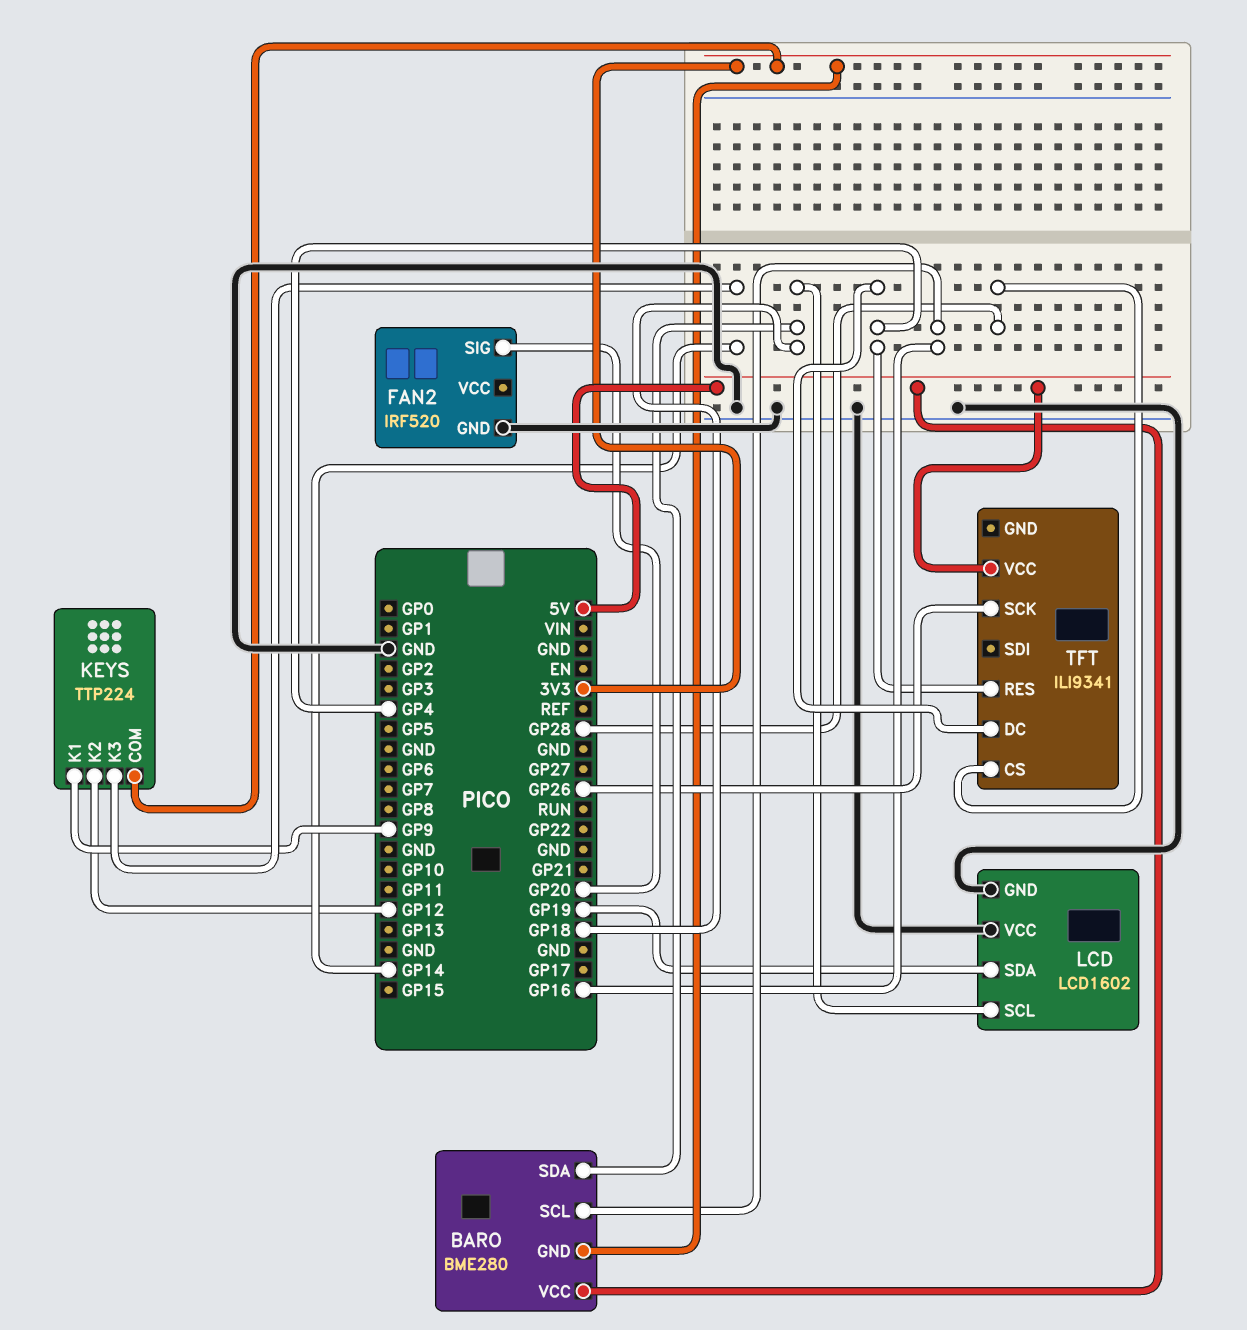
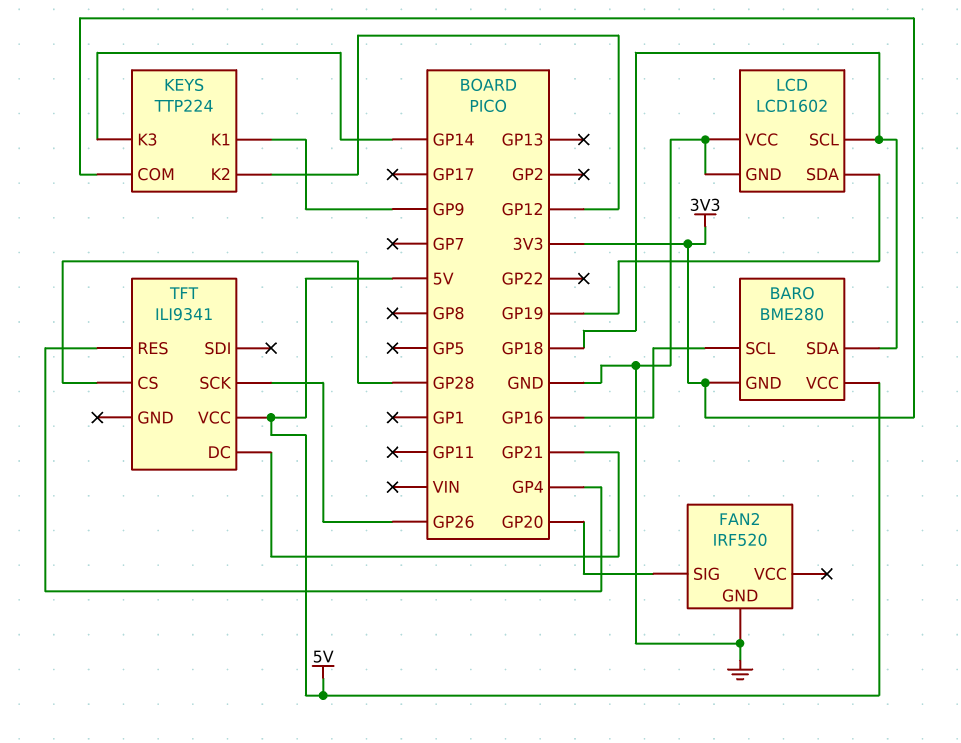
TFT pin DC: GP4 -> GP21

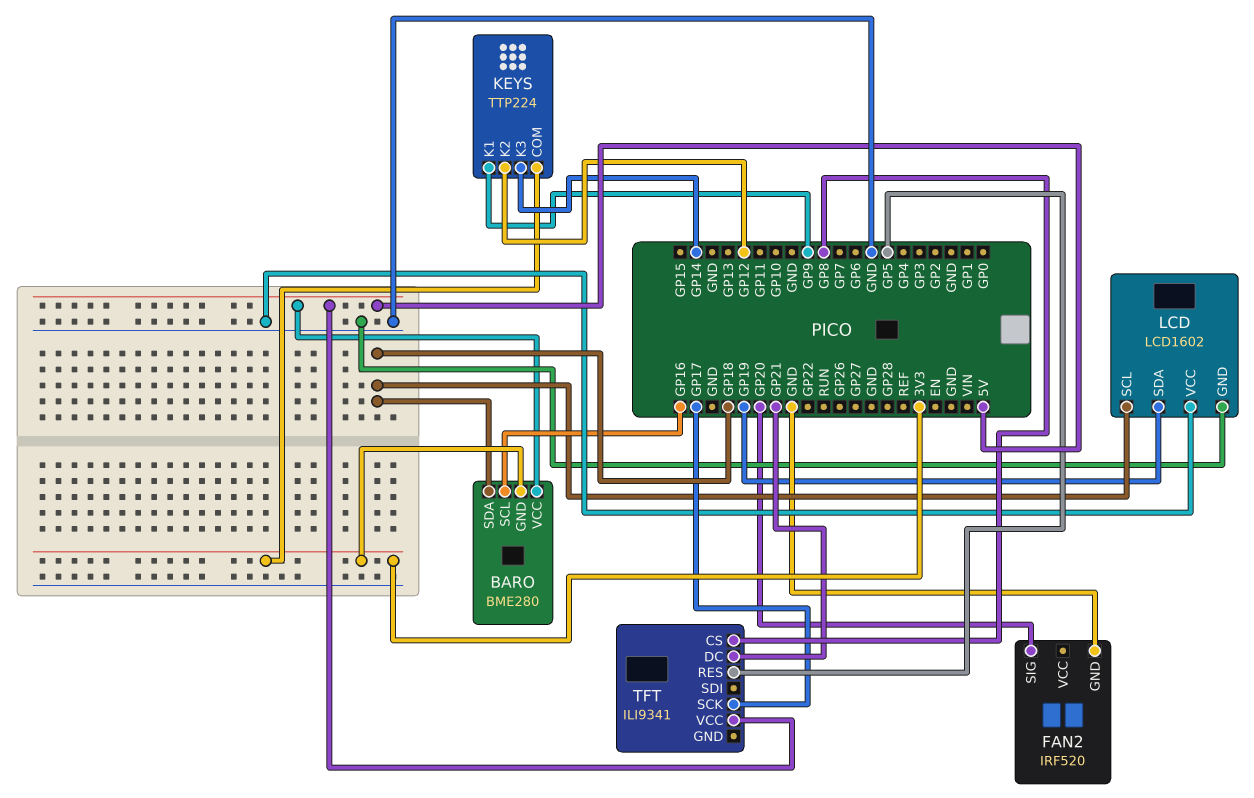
TFT pin CS: GP28 -> GP8
TFT pin RES: GP4 -> GP5
TFT pin SCK: GP26 -> GP17

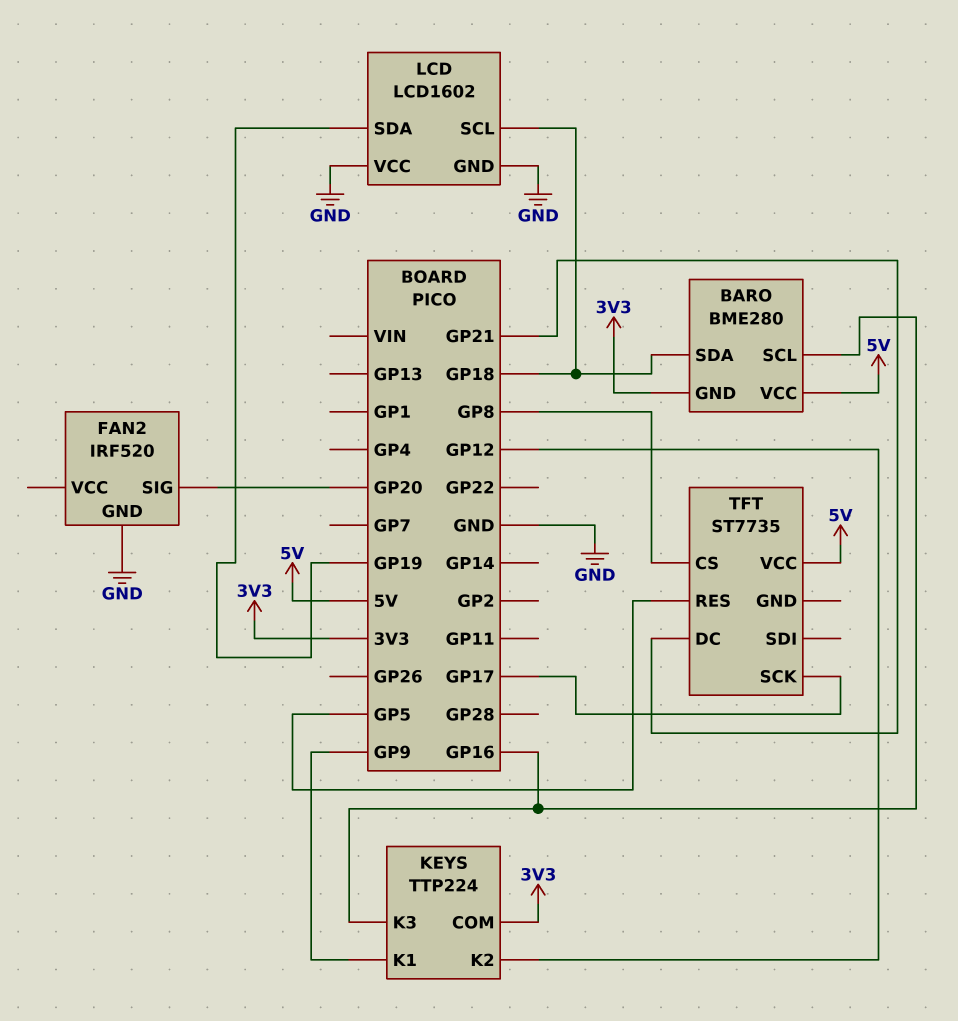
KEYS pin K3: GP14 -> GP16
TFT: ILI9341 -> ST7735

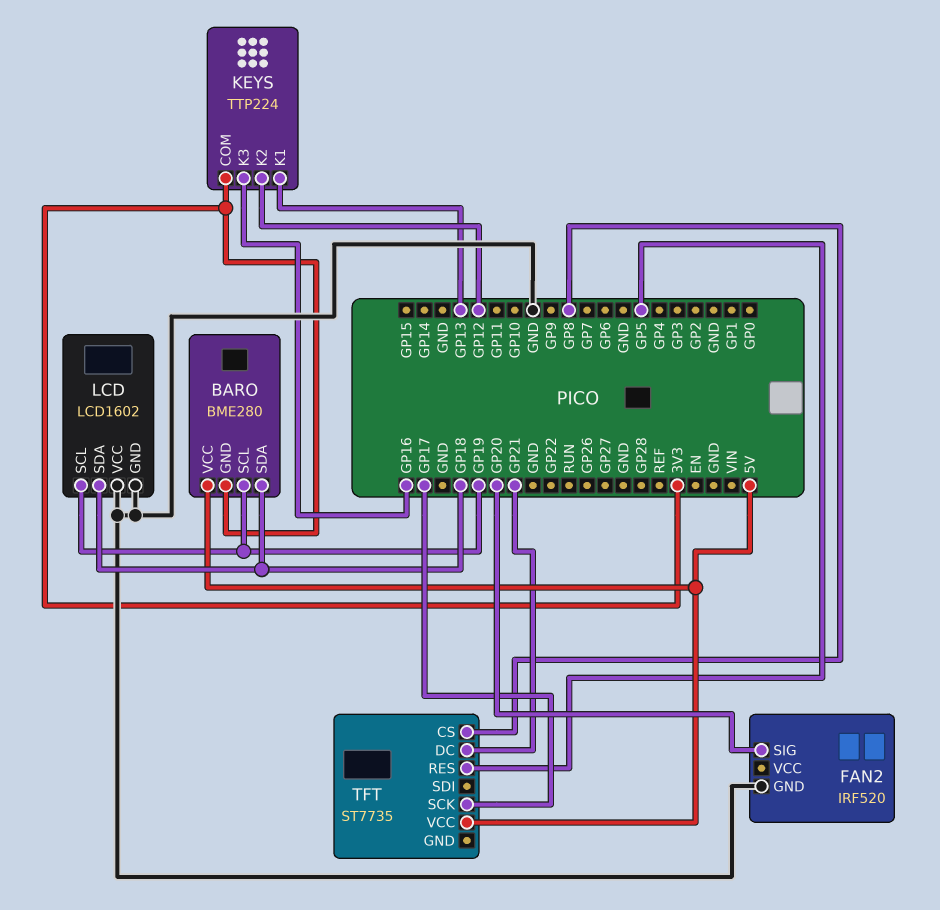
BARO pin SCL: GP16 -> GP19
KEYS pin K1: GP9 -> GP13
LCD pin SCL: GP18 -> GP19
LCD pin SDA: GP19 -> GP18

